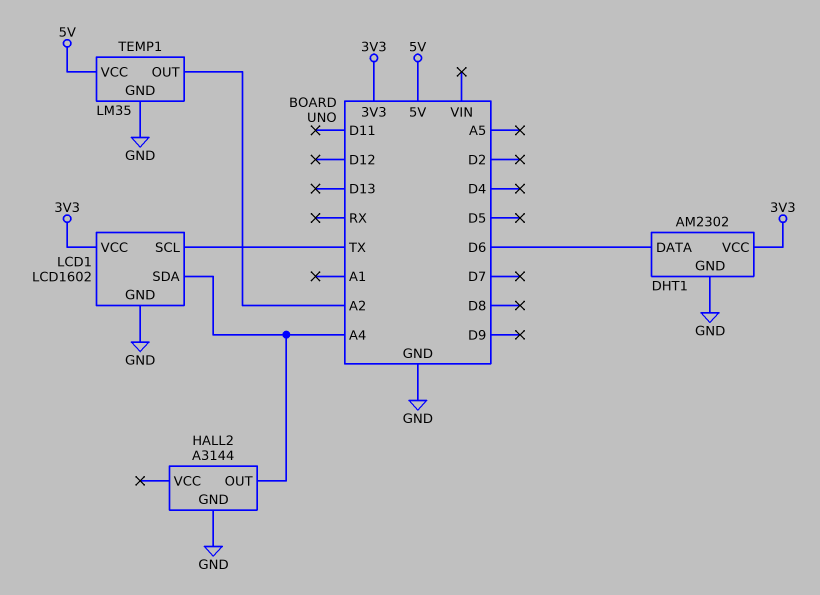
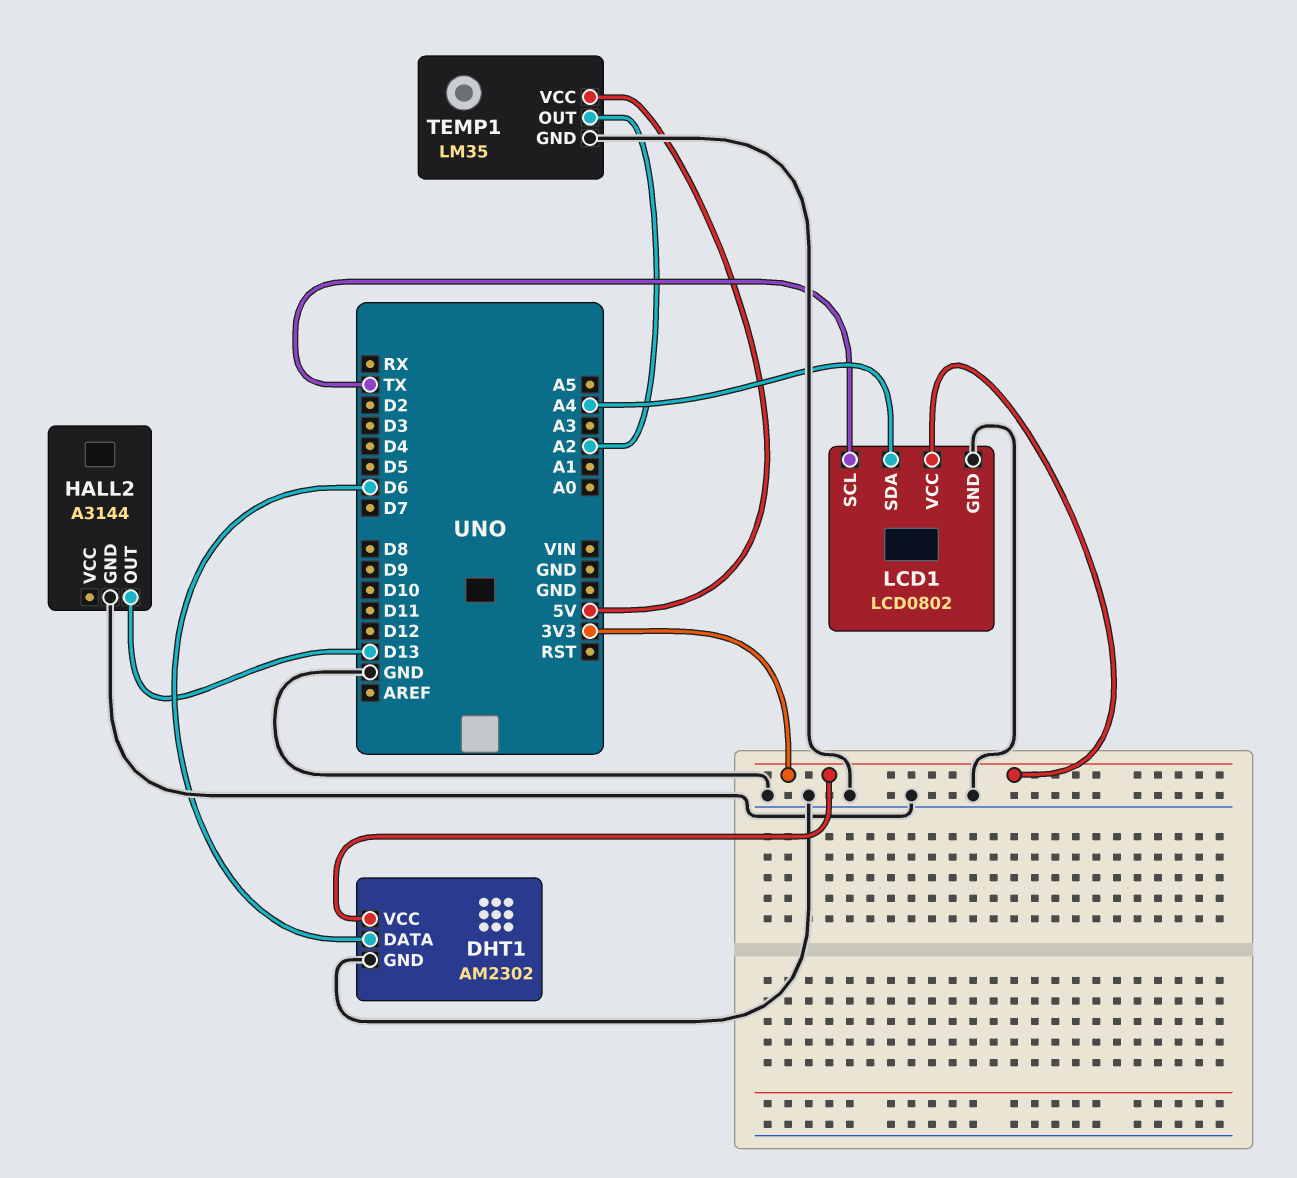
HALL2 pin OUT: A4 -> D13
LCD1: LCD1602 -> LCD0802

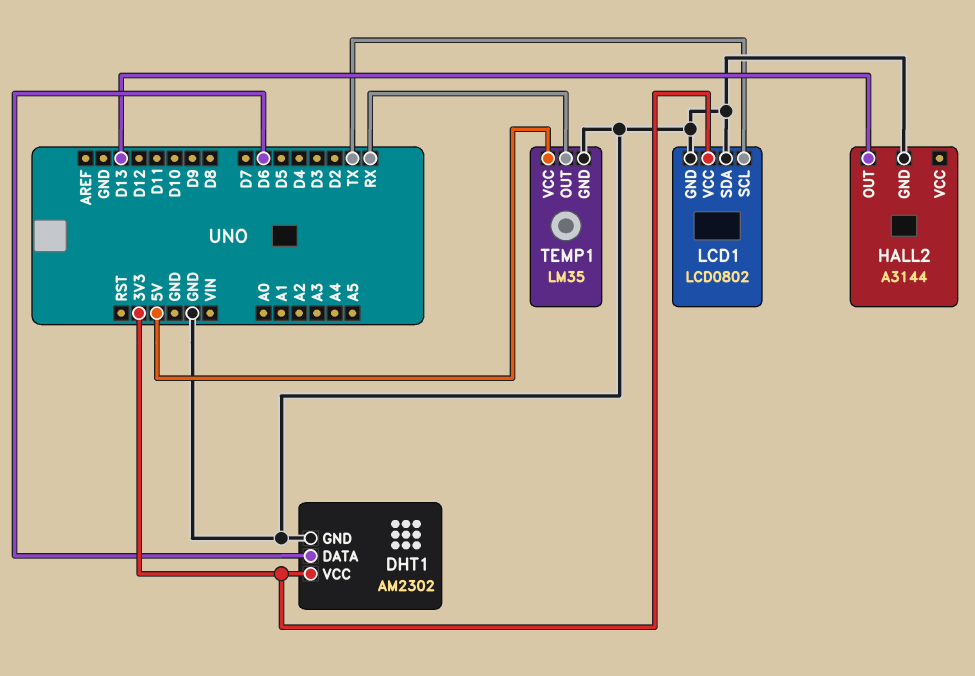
LCD1 pin SDA: A4 -> GND
TEMP1 pin OUT: A2 -> RX

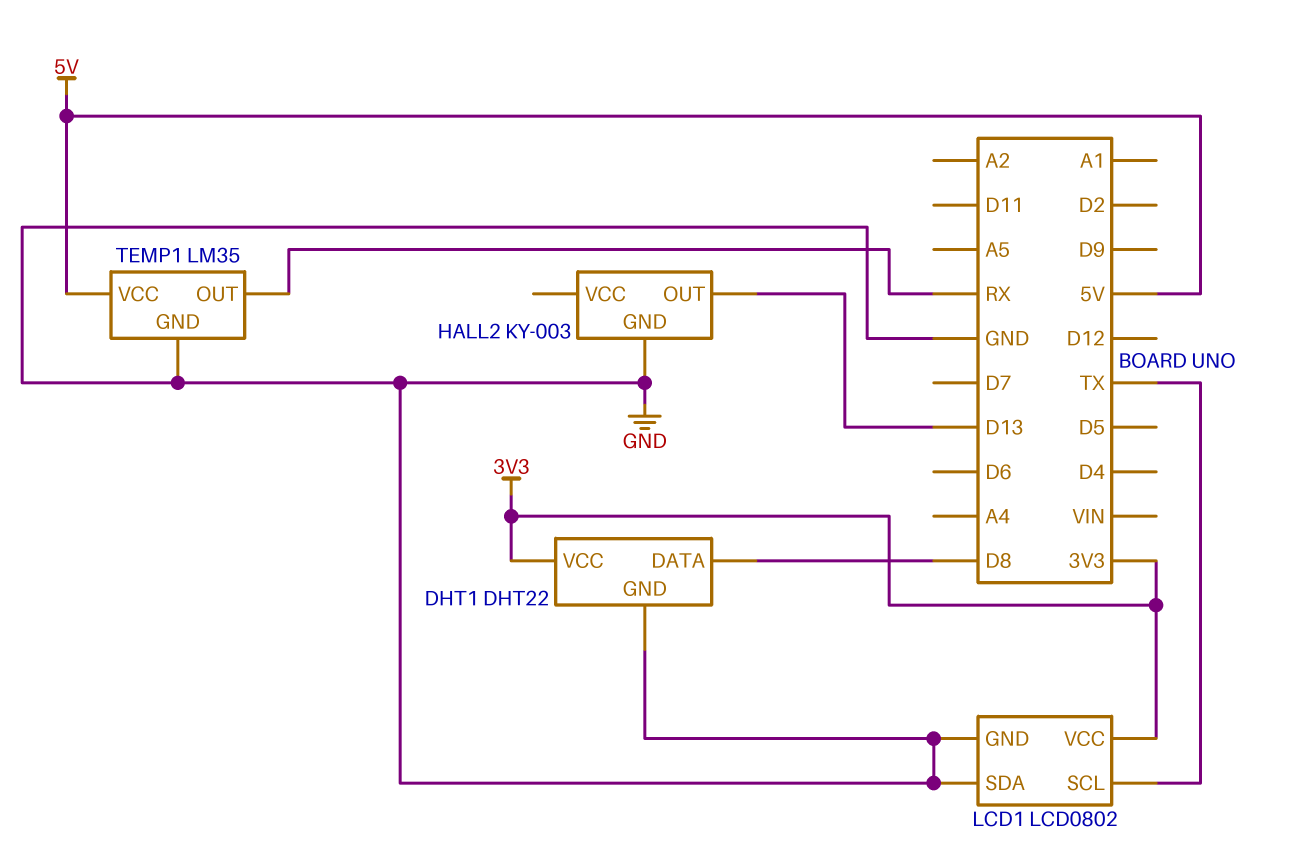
DHT1: AM2302 -> DHT22
DHT1 pin DATA: D6 -> D8
HALL2: A3144 -> KY-003

